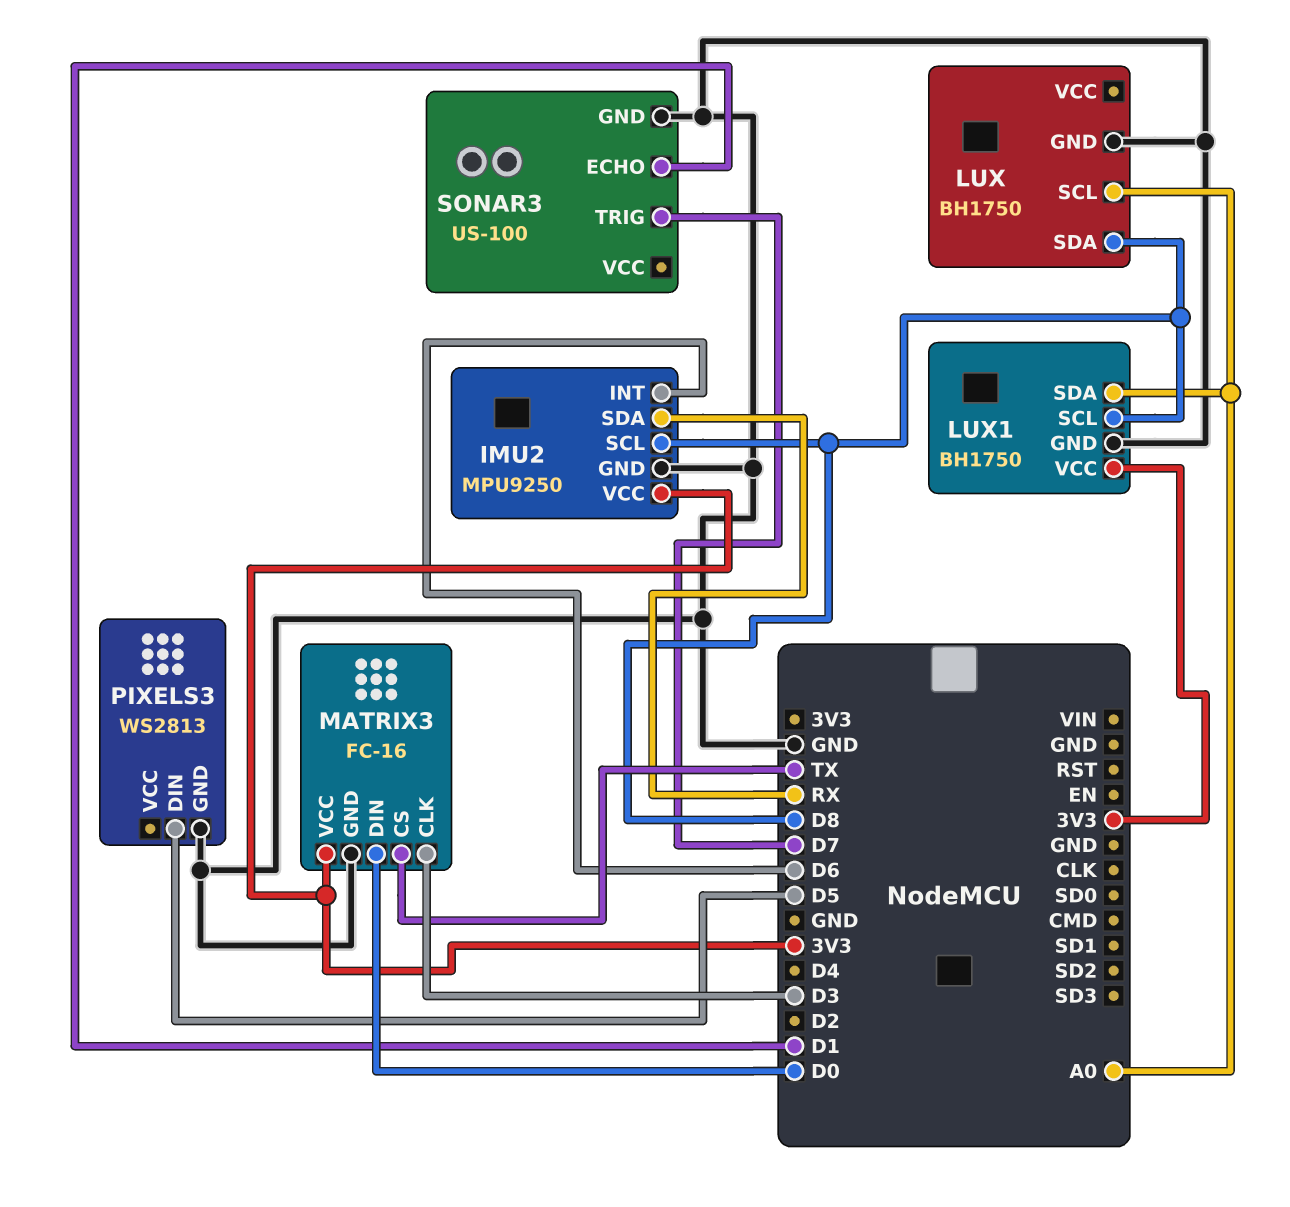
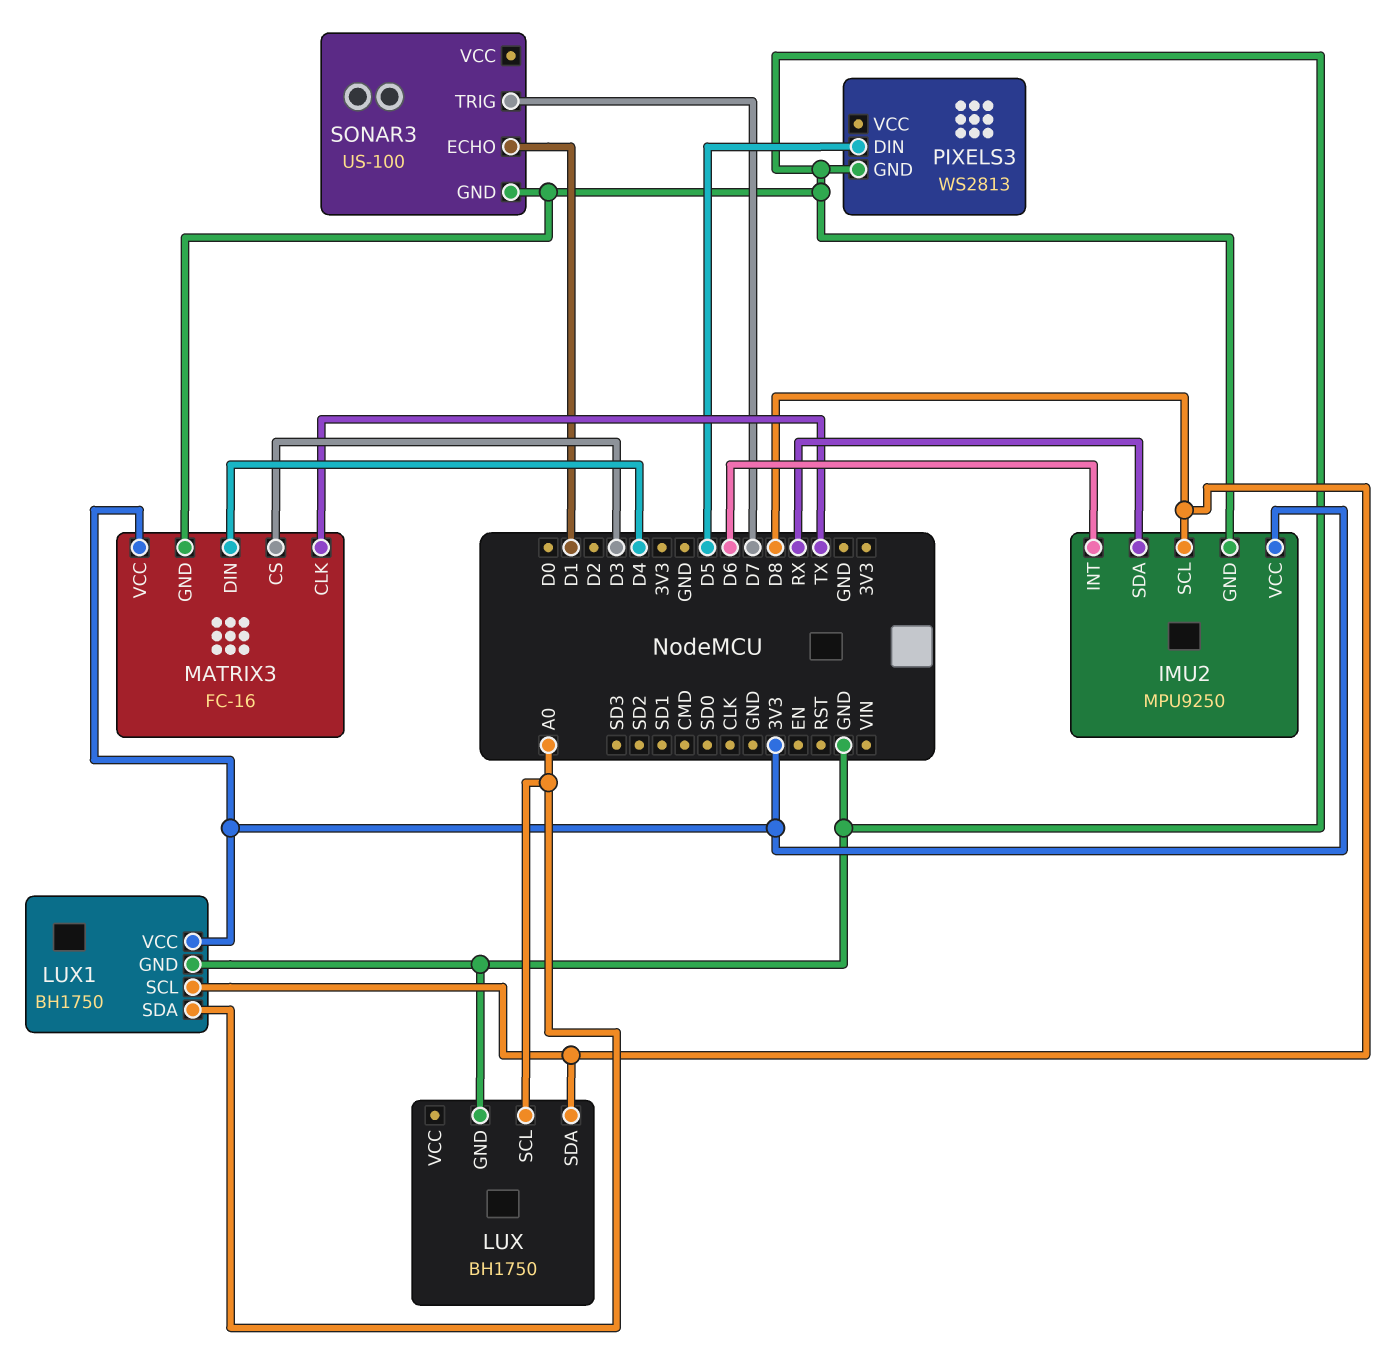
MATRIX3 pin CLK: D3 -> TX
MATRIX3 pin CS: TX -> D3
MATRIX3 pin DIN: D0 -> D4

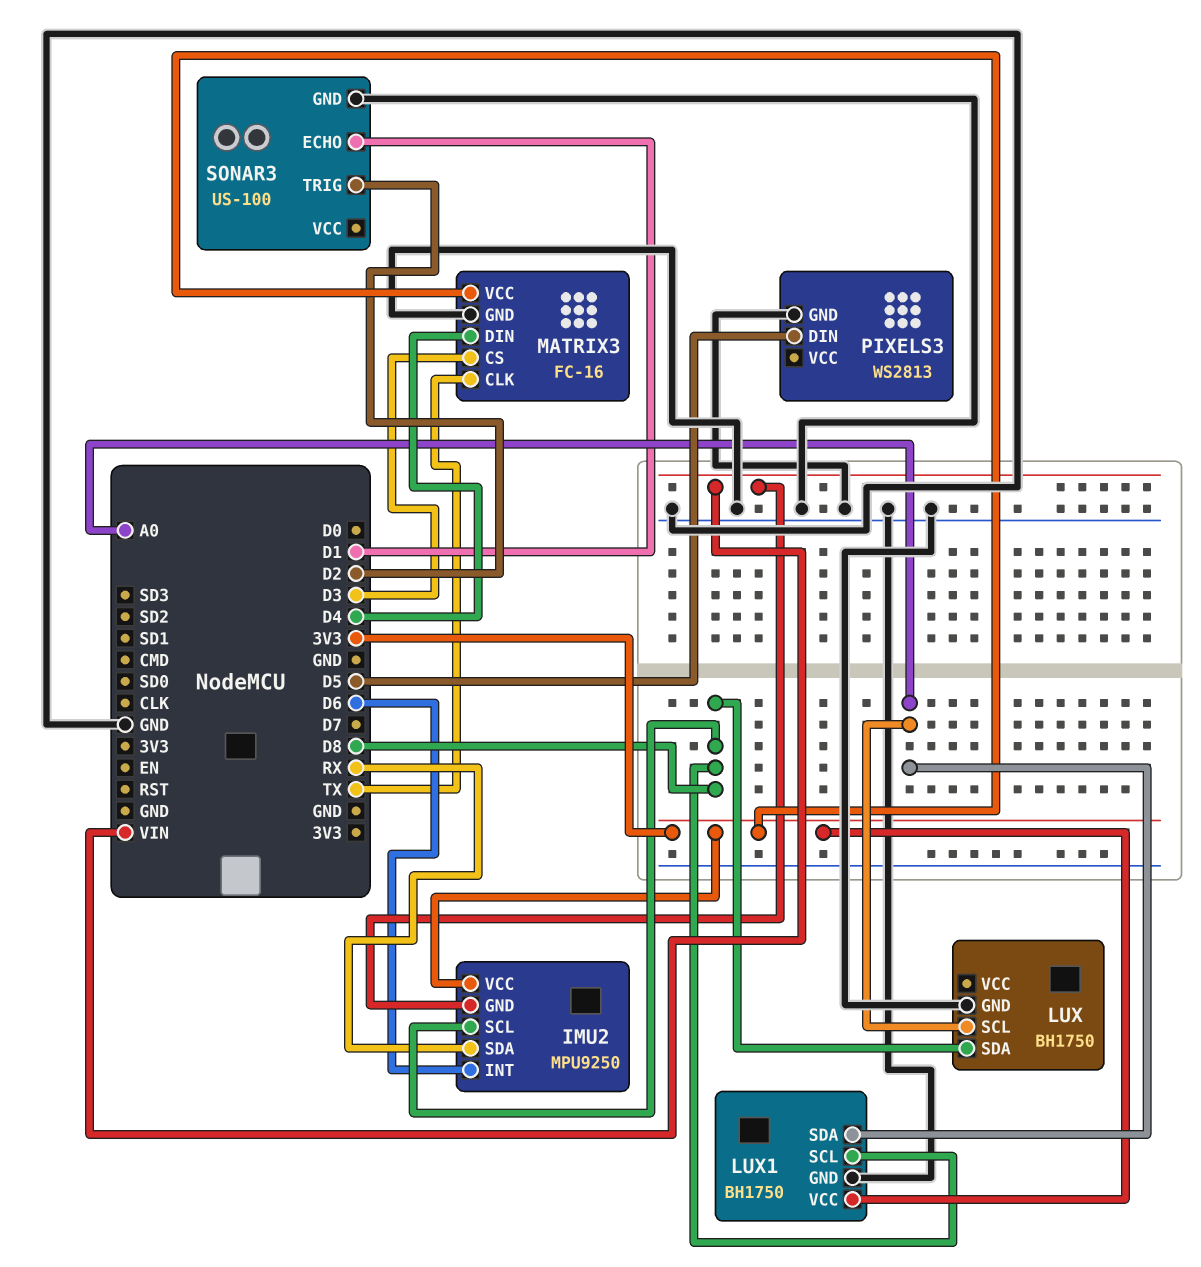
IMU2 pin GND: GND -> VIN
SONAR3 pin TRIG: D7 -> D2

